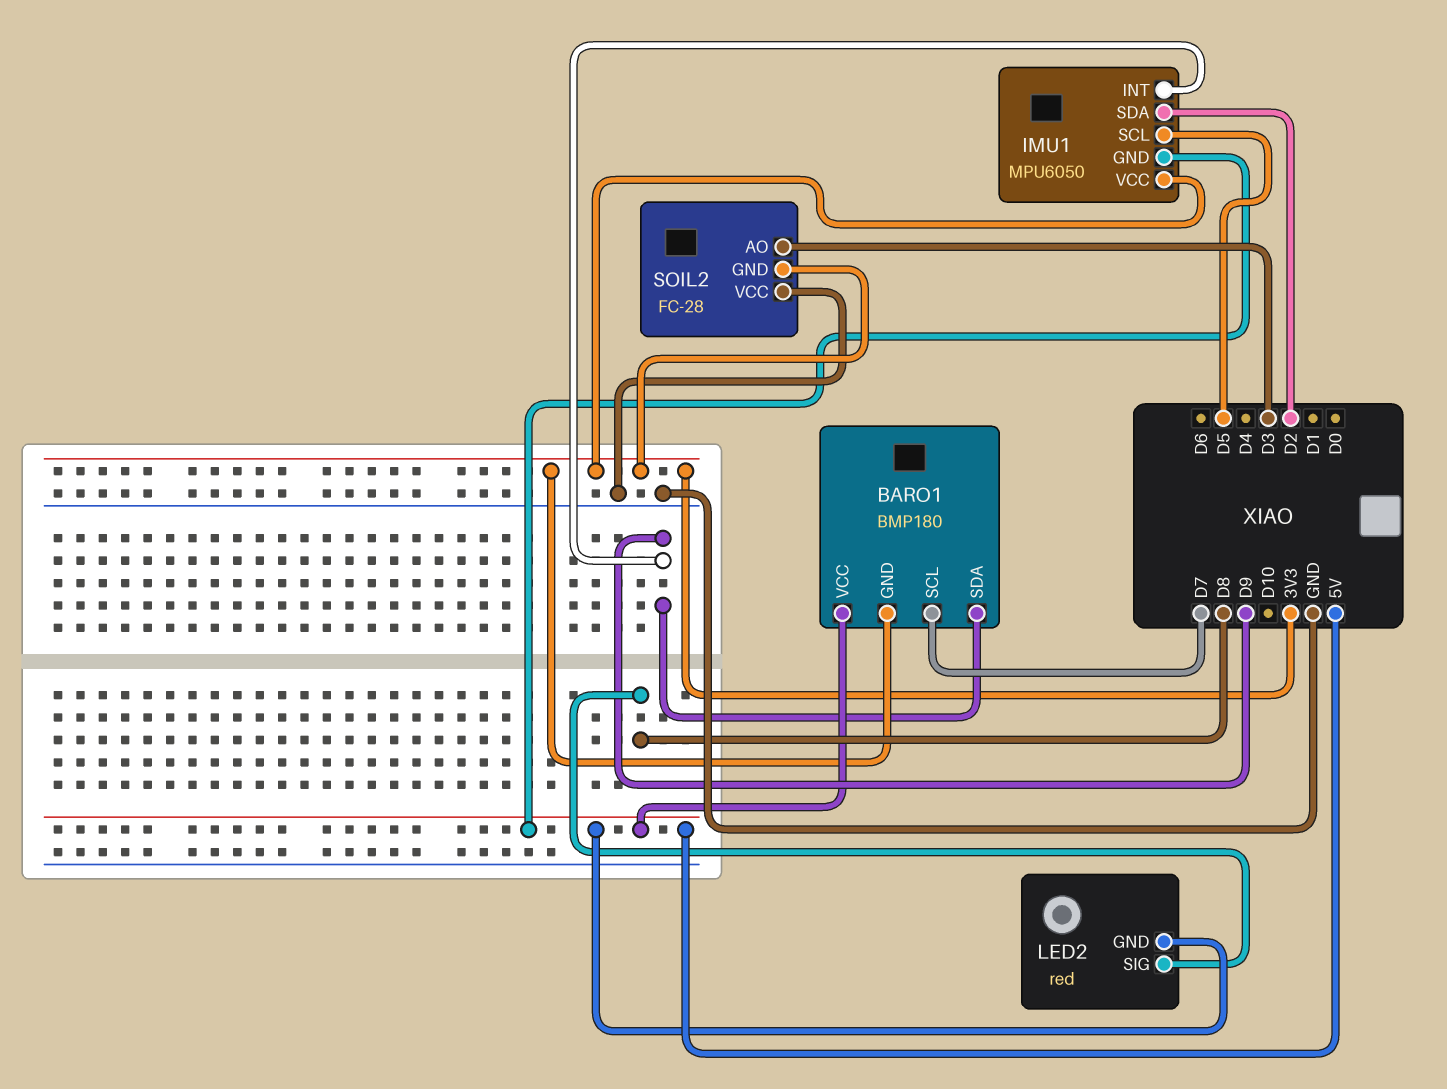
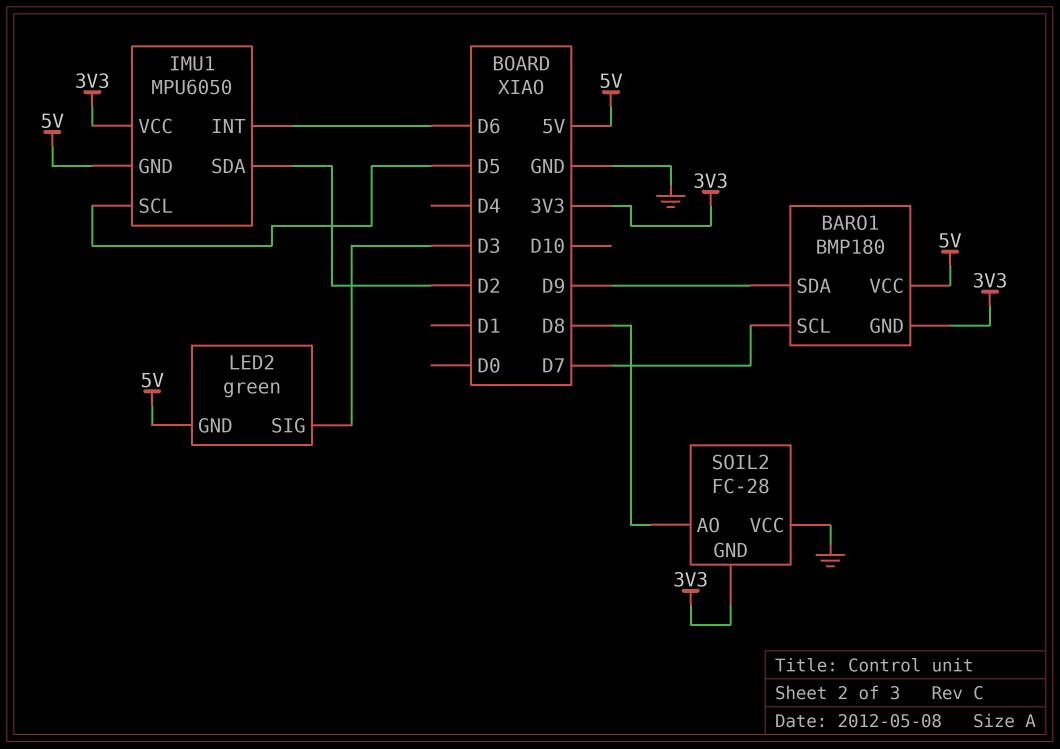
IMU1 pin INT: D9 -> D6
LED2: red -> green
LED2 pin SIG: D8 -> D3
SOIL2 pin AO: D3 -> D8

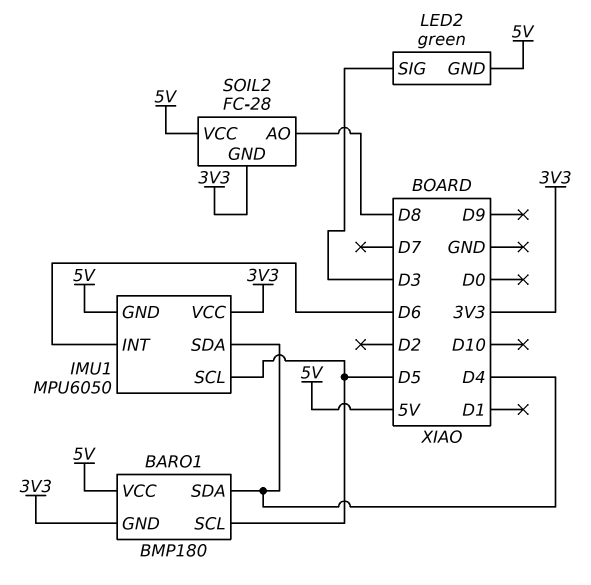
BARO1 pin SCL: D7 -> D5
BARO1 pin SDA: D9 -> D4
IMU1 pin SDA: D2 -> D4
SOIL2 pin VCC: GND -> 5V

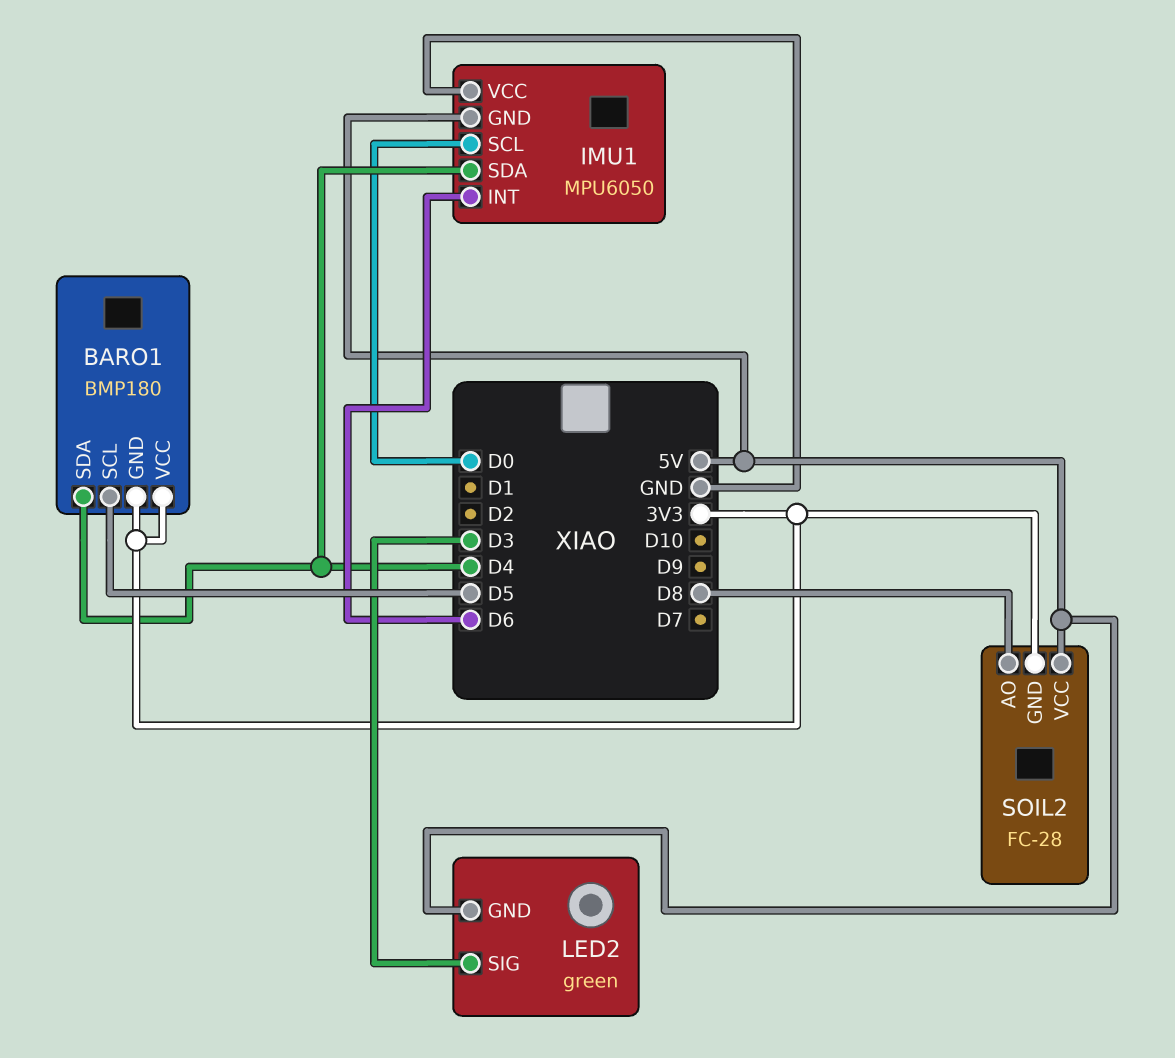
BARO1 pin VCC: 5V -> 3V3
IMU1 pin SCL: D5 -> D0
IMU1 pin VCC: 3V3 -> GND

